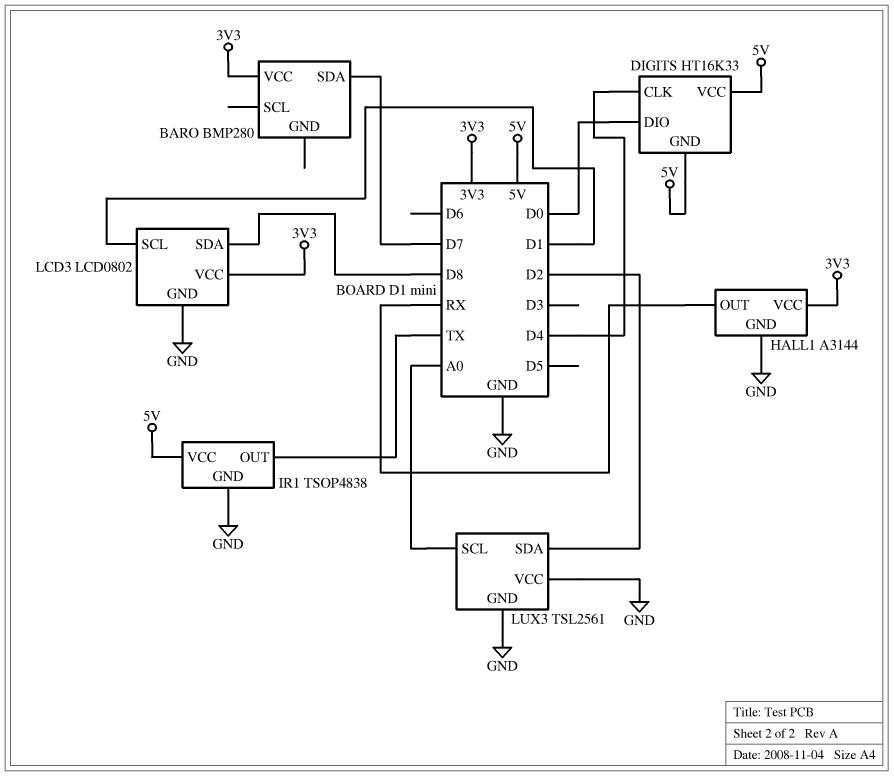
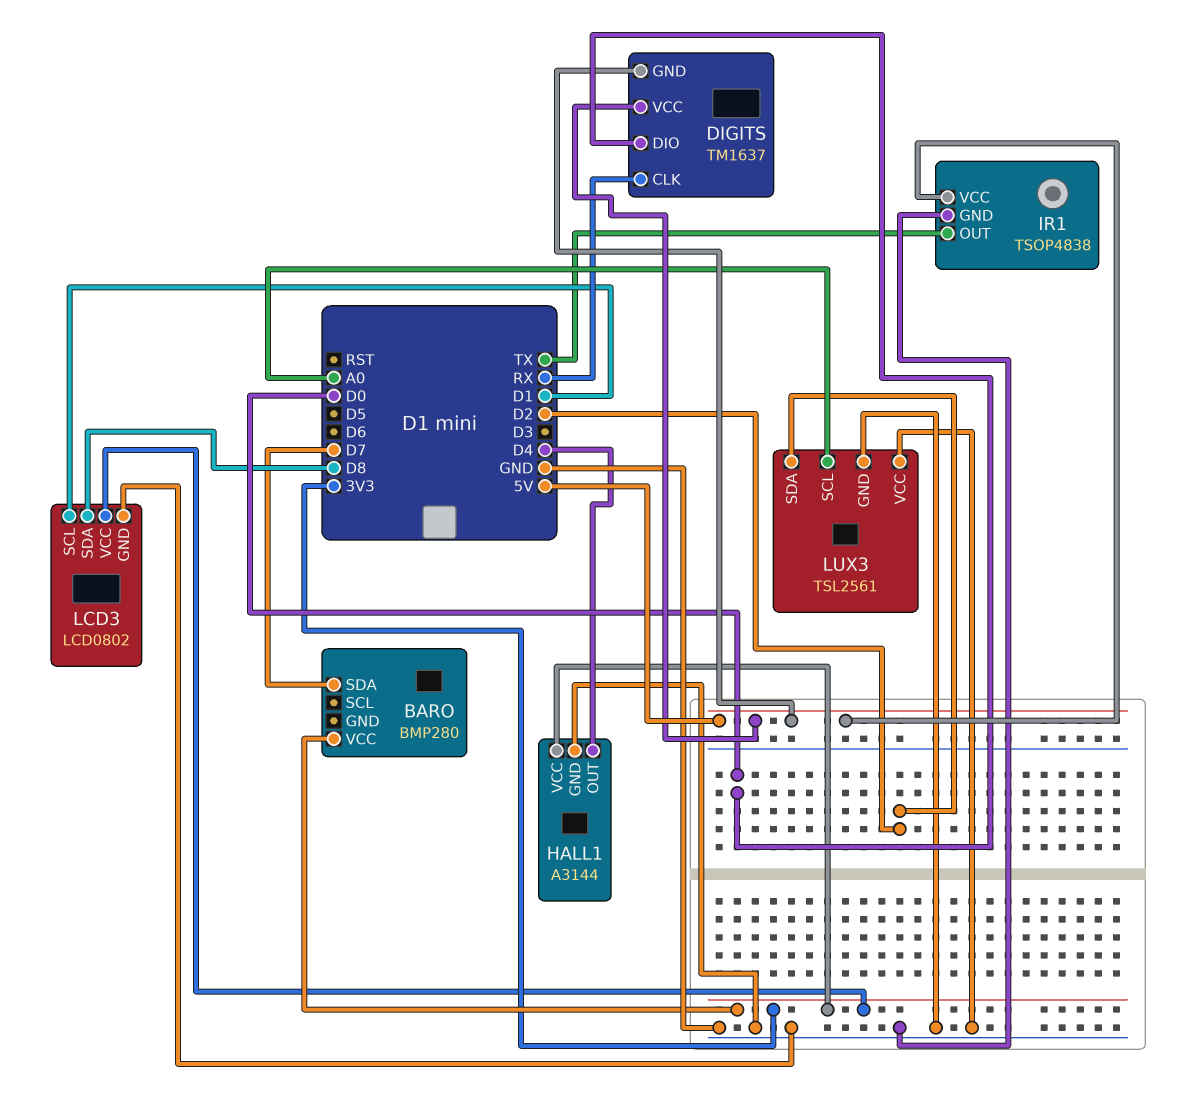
DIGITS: HT16K33 -> TM1637
DIGITS pin CLK: D4 -> RX
HALL1 pin OUT: RX -> D4

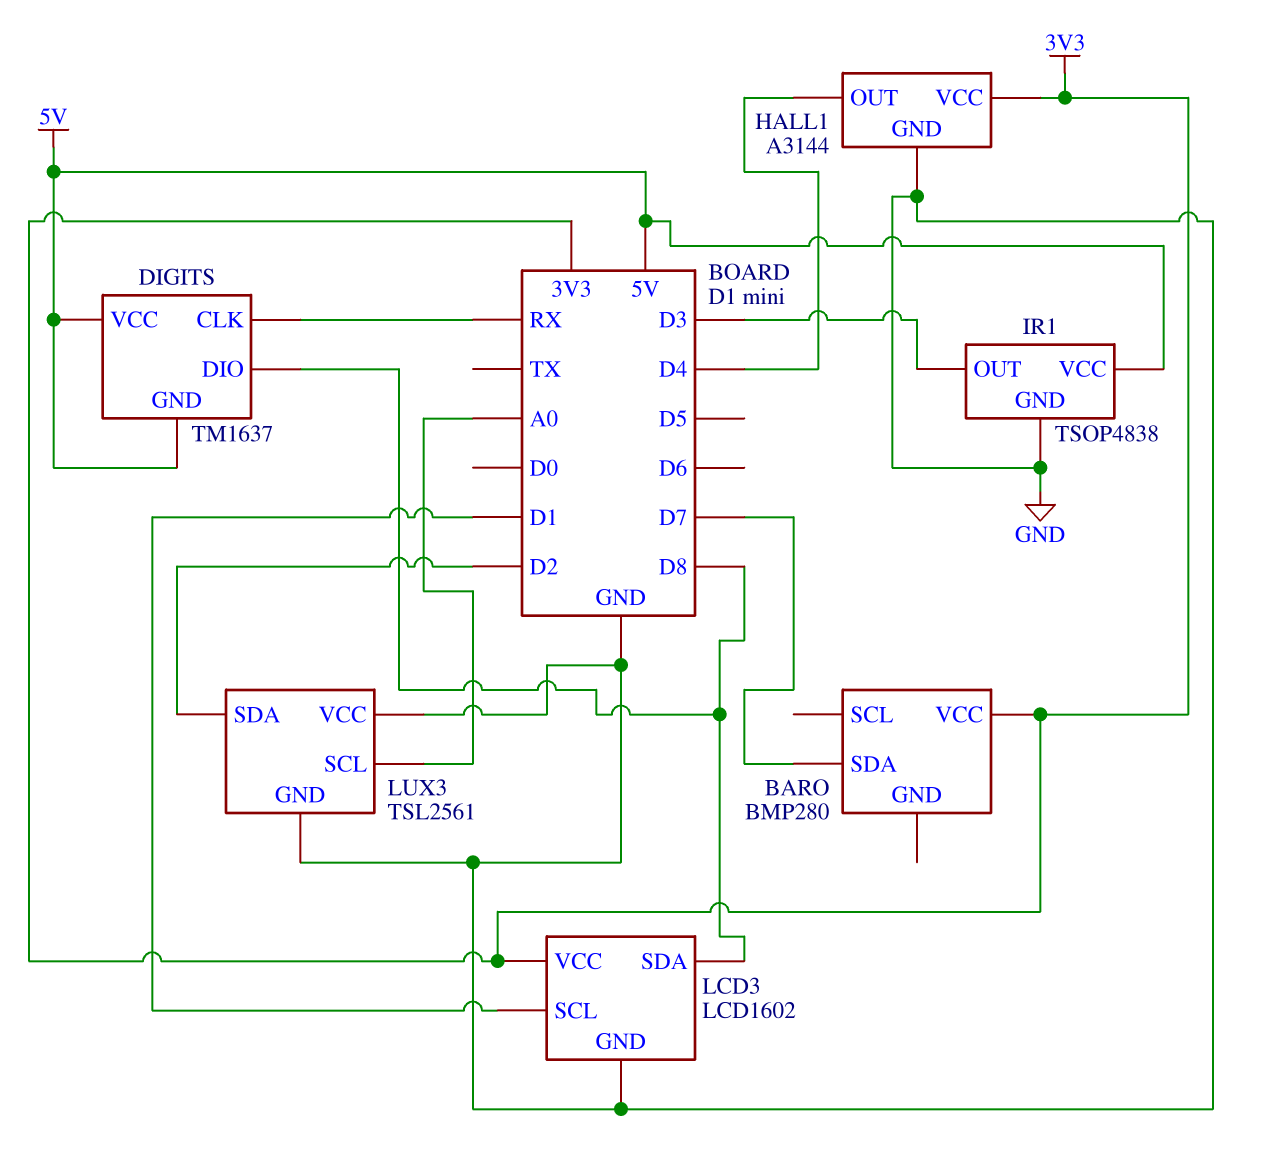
DIGITS pin DIO: D0 -> D8
IR1 pin OUT: TX -> D3
LCD3: LCD0802 -> LCD1602

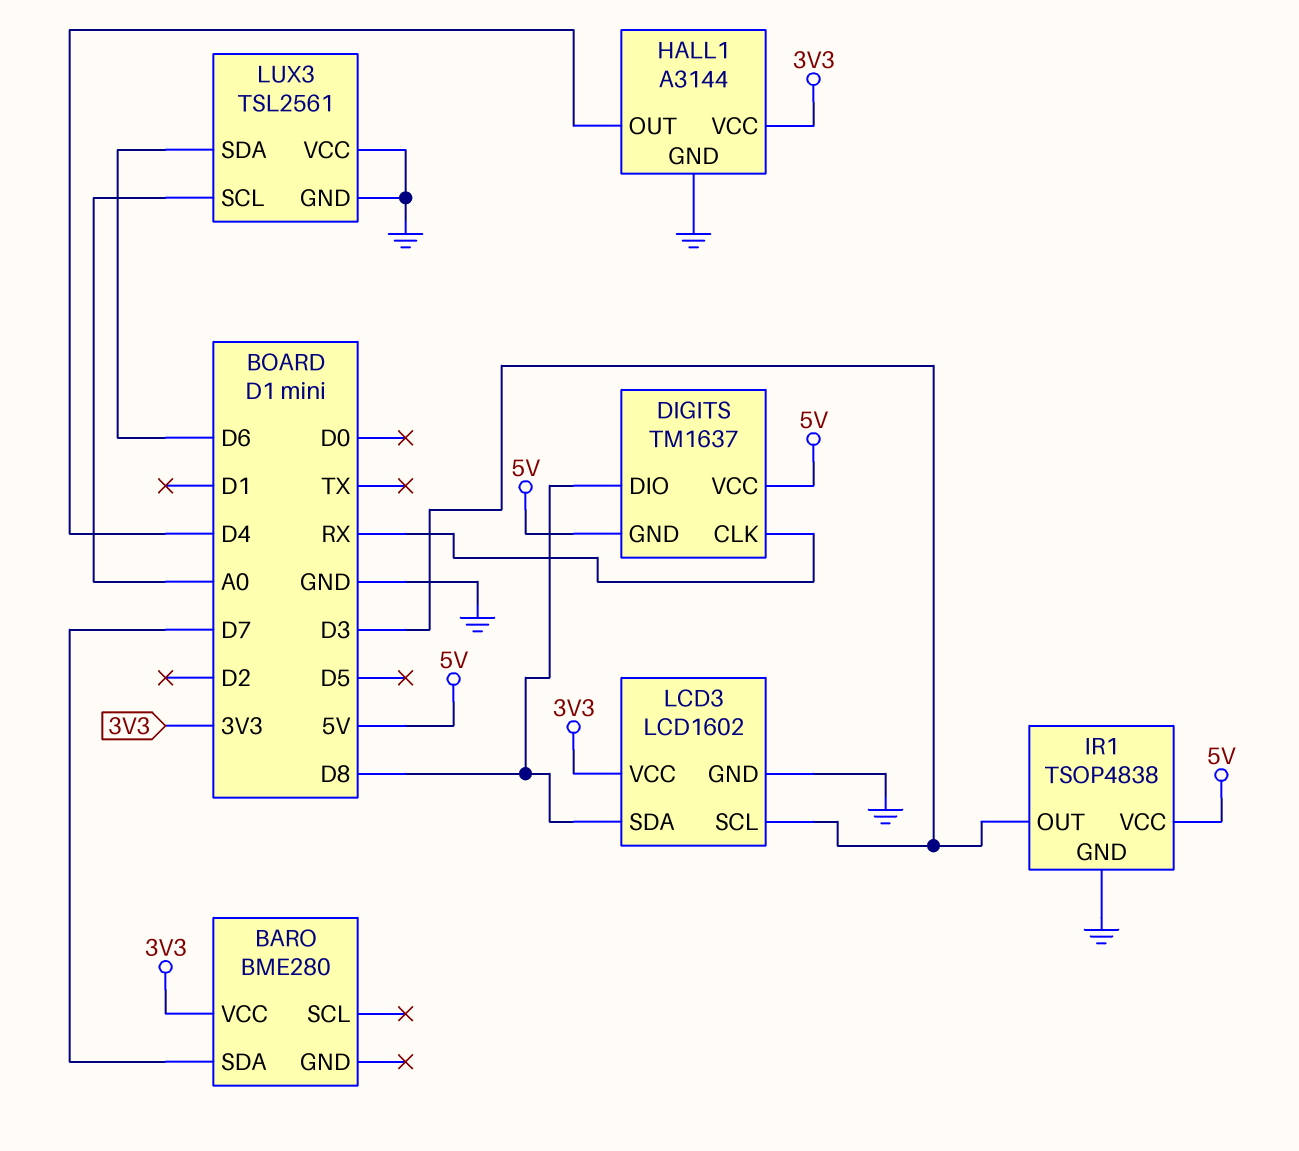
BARO: BMP280 -> BME280
LCD3 pin SCL: D1 -> D3
LUX3 pin SDA: D2 -> D6

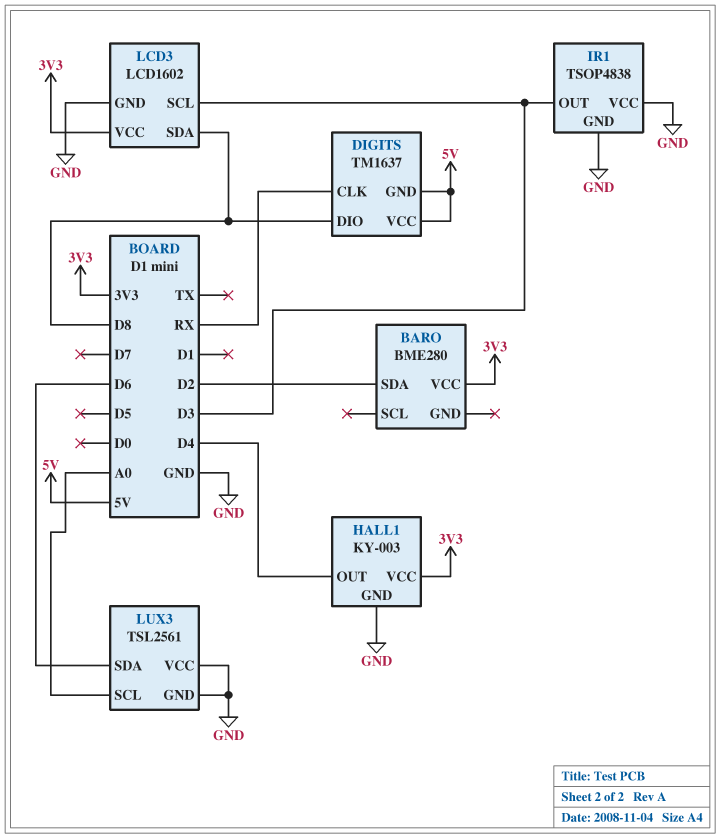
BARO pin SDA: D7 -> D2
HALL1: A3144 -> KY-003
IR1 pin VCC: 5V -> GND

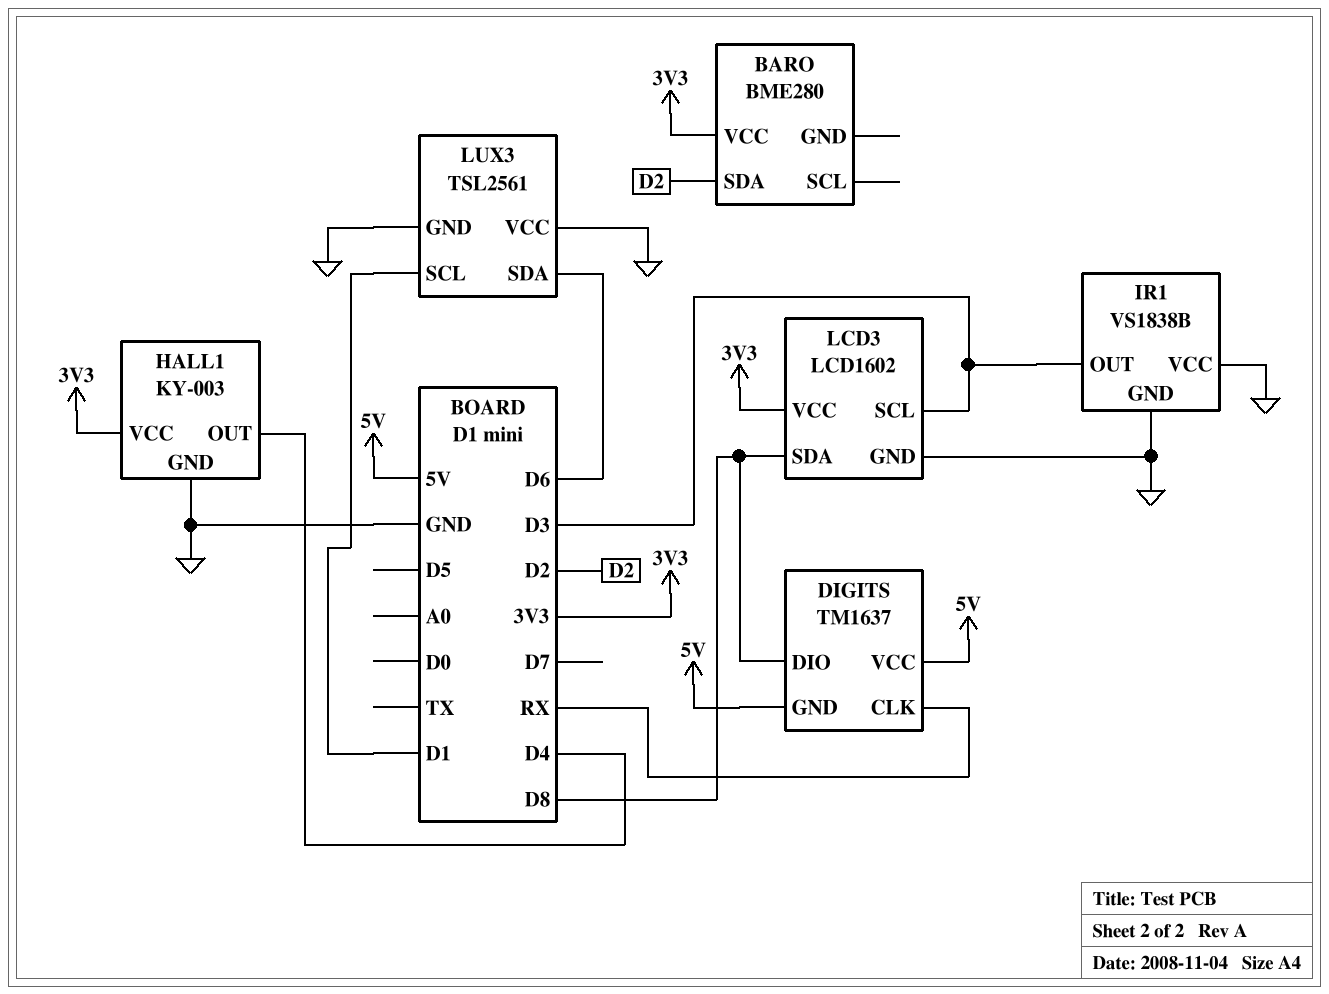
IR1: TSOP4838 -> VS1838B
LUX3 pin SCL: A0 -> D1

